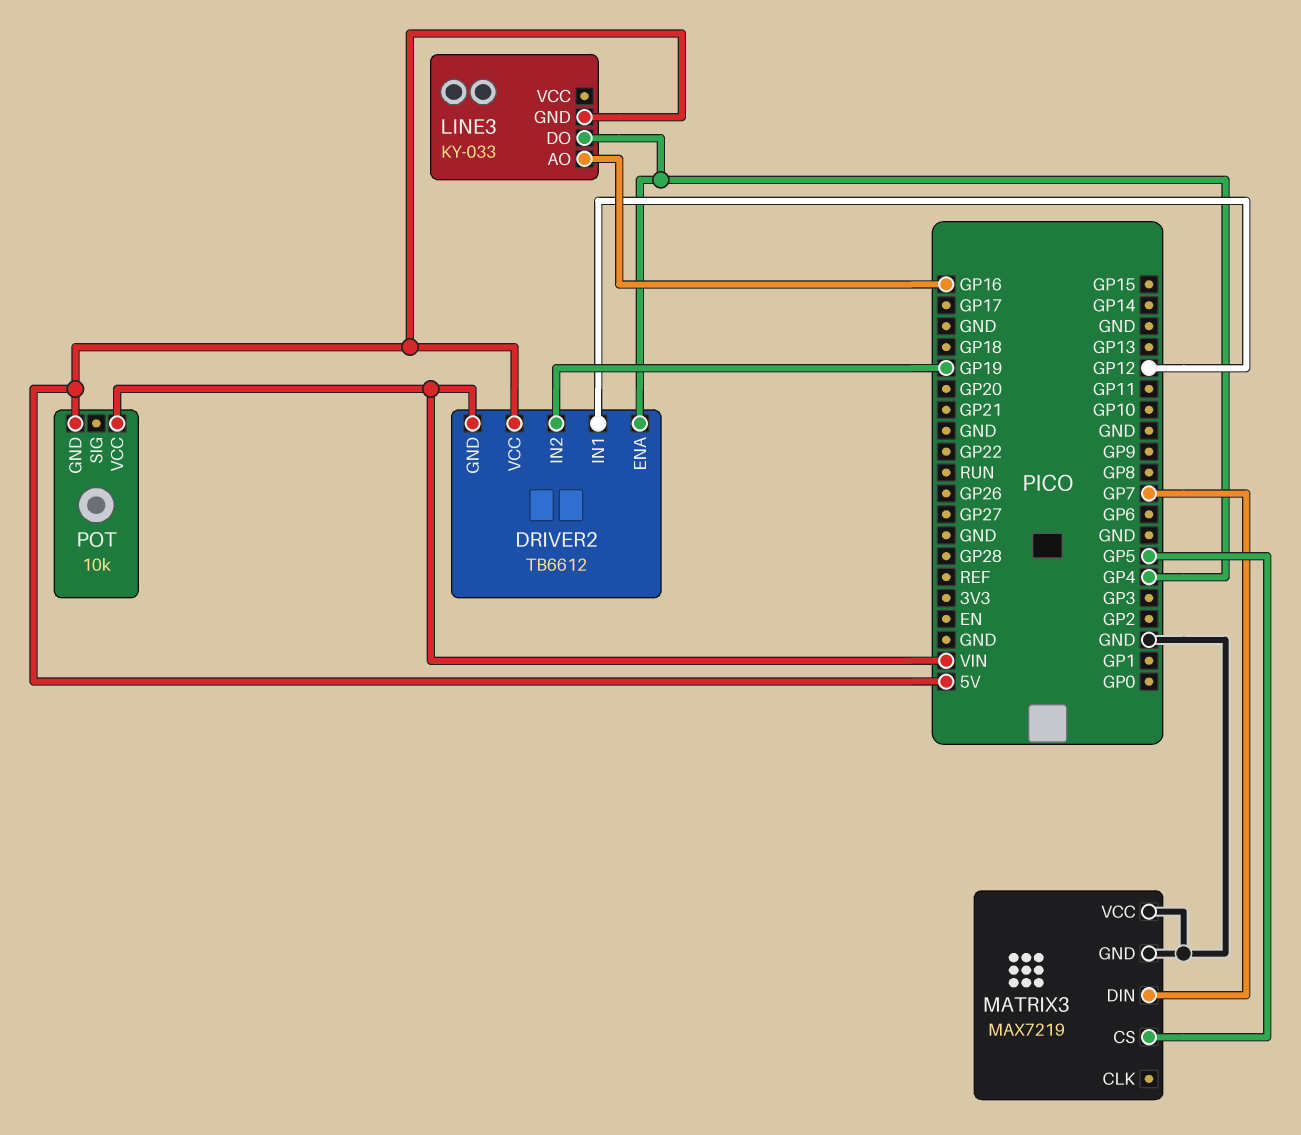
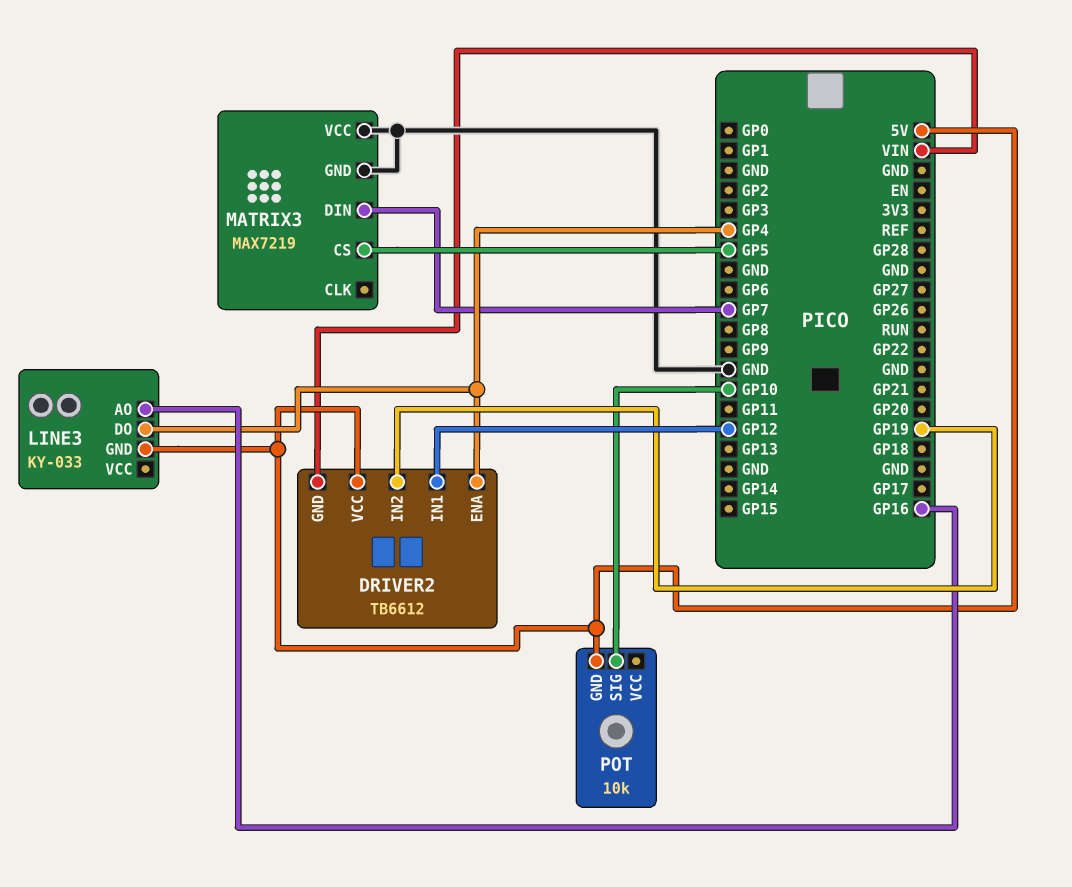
POT pin SIG: none -> GP10
POT pin VCC: VIN -> none

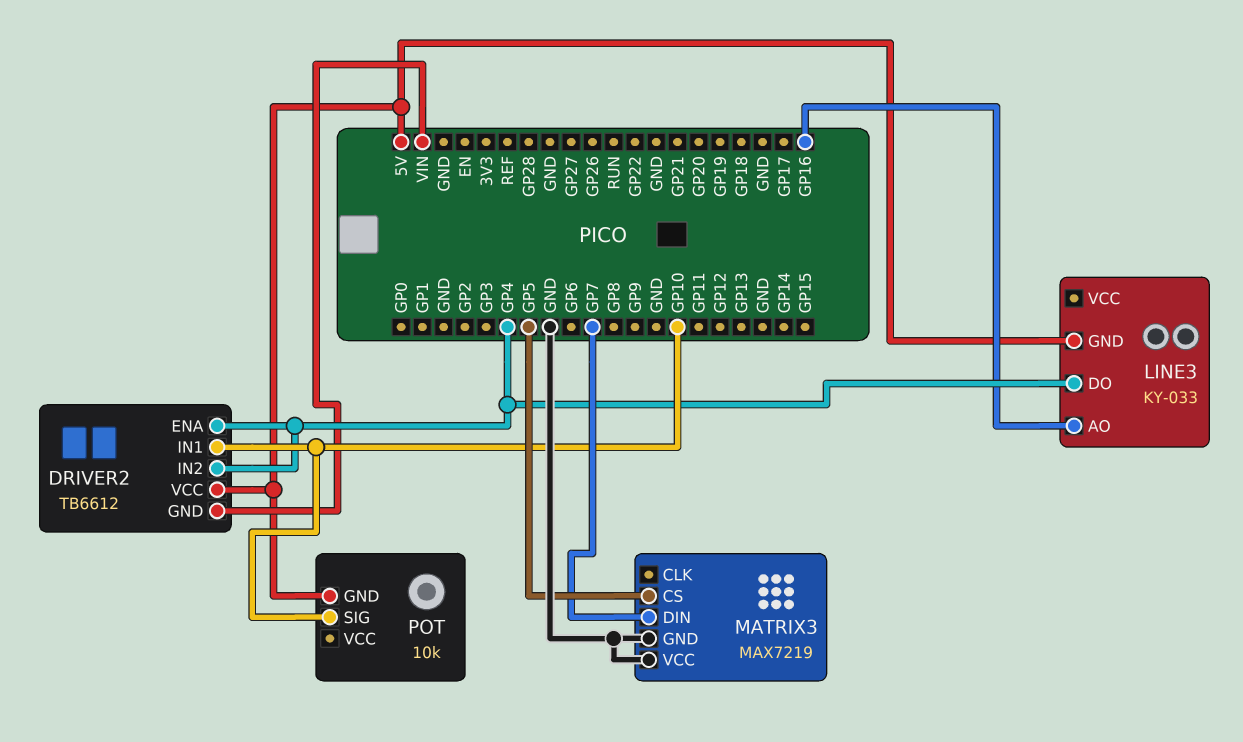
DRIVER2 pin IN1: GP12 -> GP10
DRIVER2 pin IN2: GP19 -> GP4

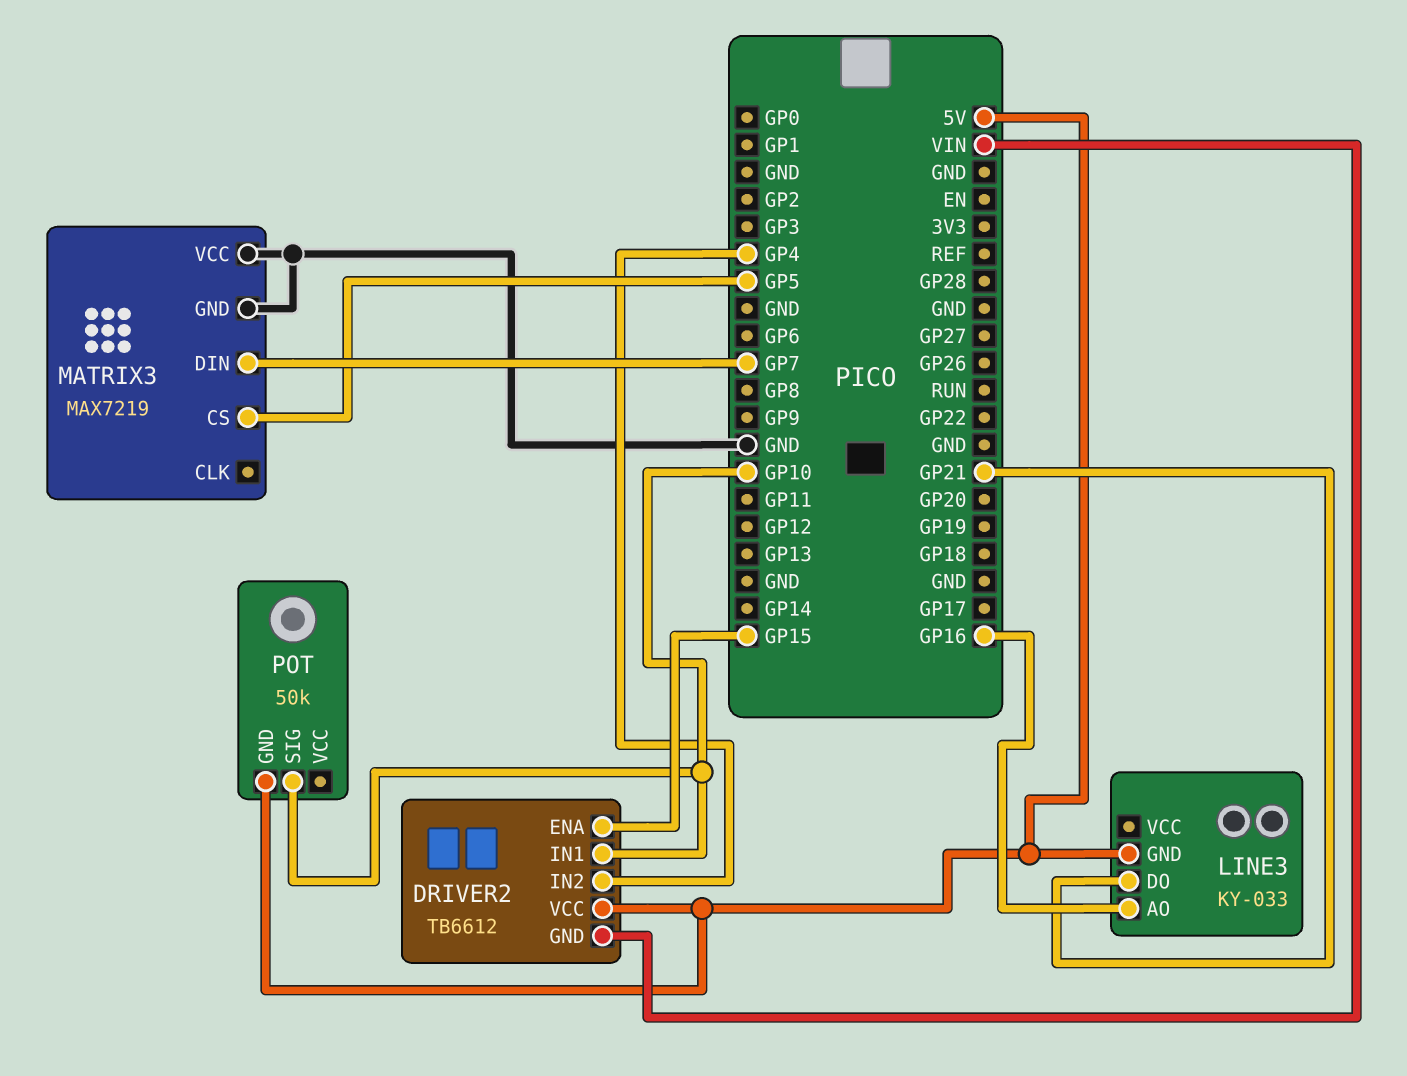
DRIVER2 pin ENA: GP4 -> GP15
LINE3 pin DO: GP4 -> GP21
POT: 10k -> 50k

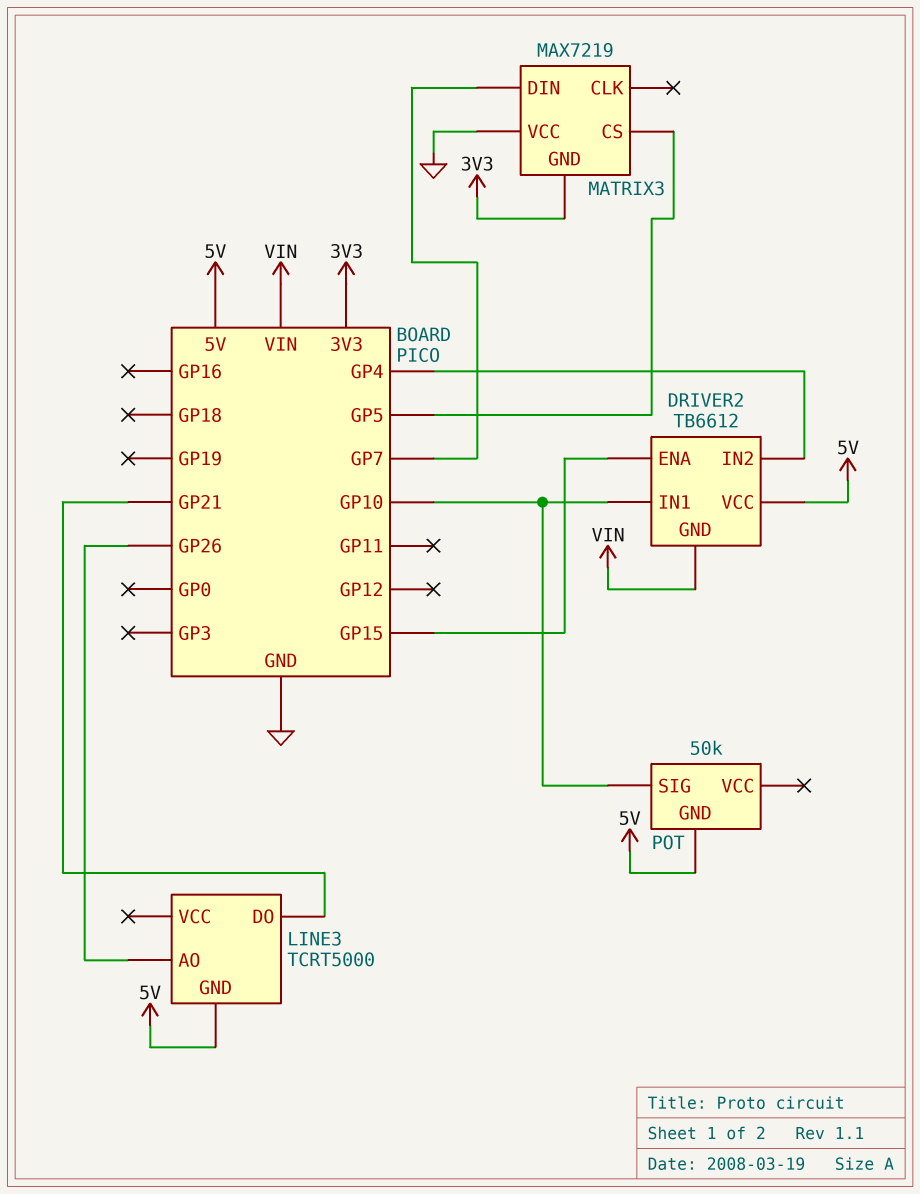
LINE3: KY-033 -> TCRT5000
LINE3 pin AO: GP16 -> GP26
MATRIX3 pin GND: GND -> 3V3

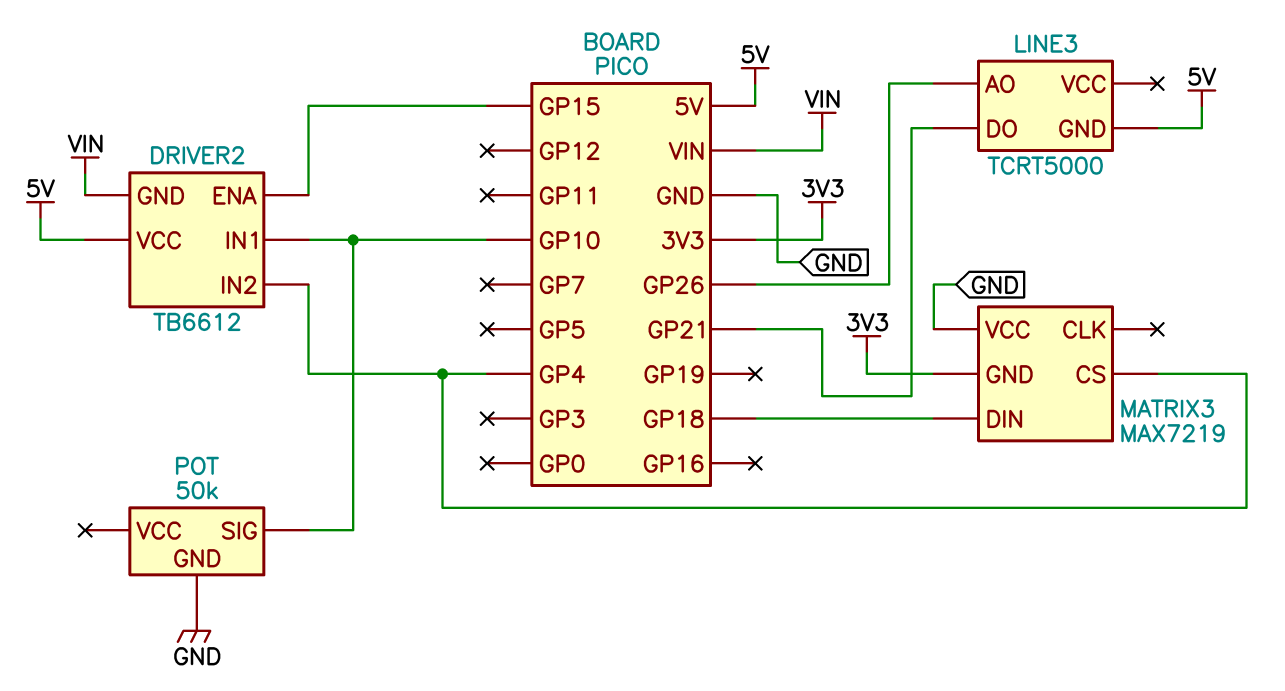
MATRIX3 pin CS: GP5 -> GP4
MATRIX3 pin DIN: GP7 -> GP18
POT pin GND: 5V -> GND

